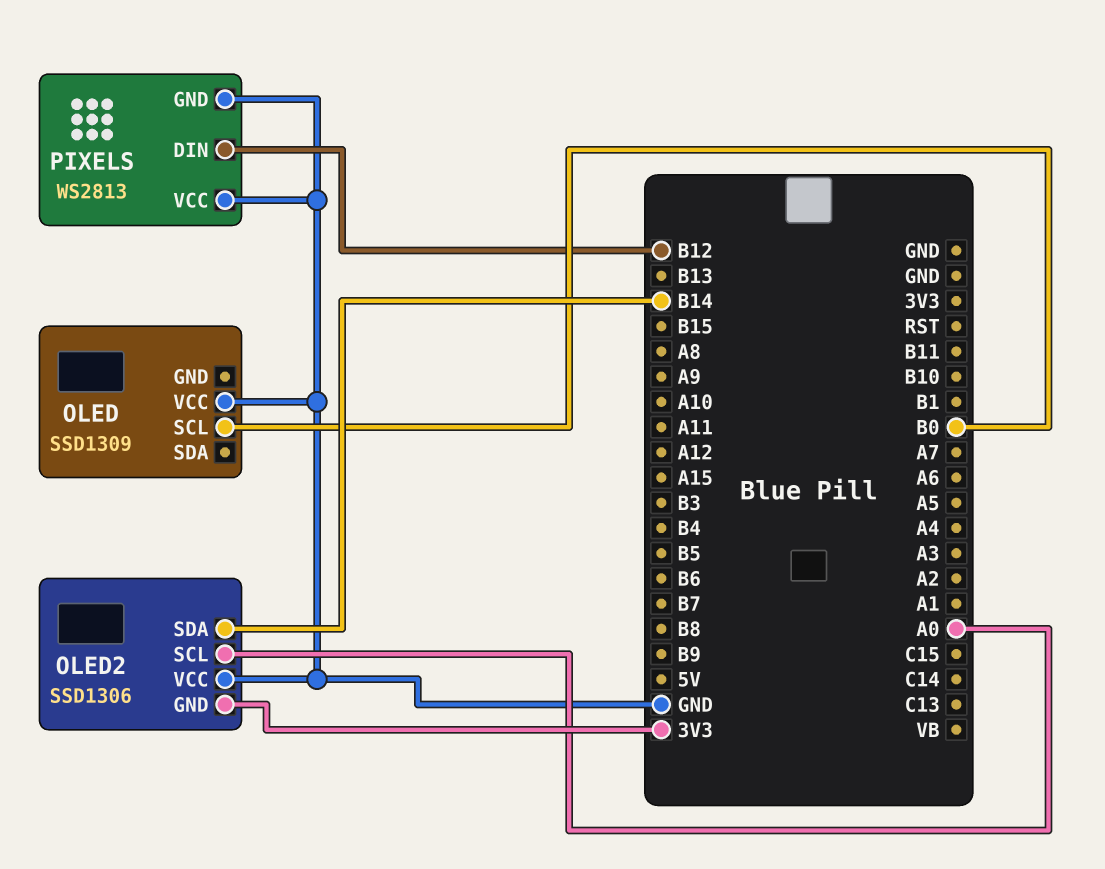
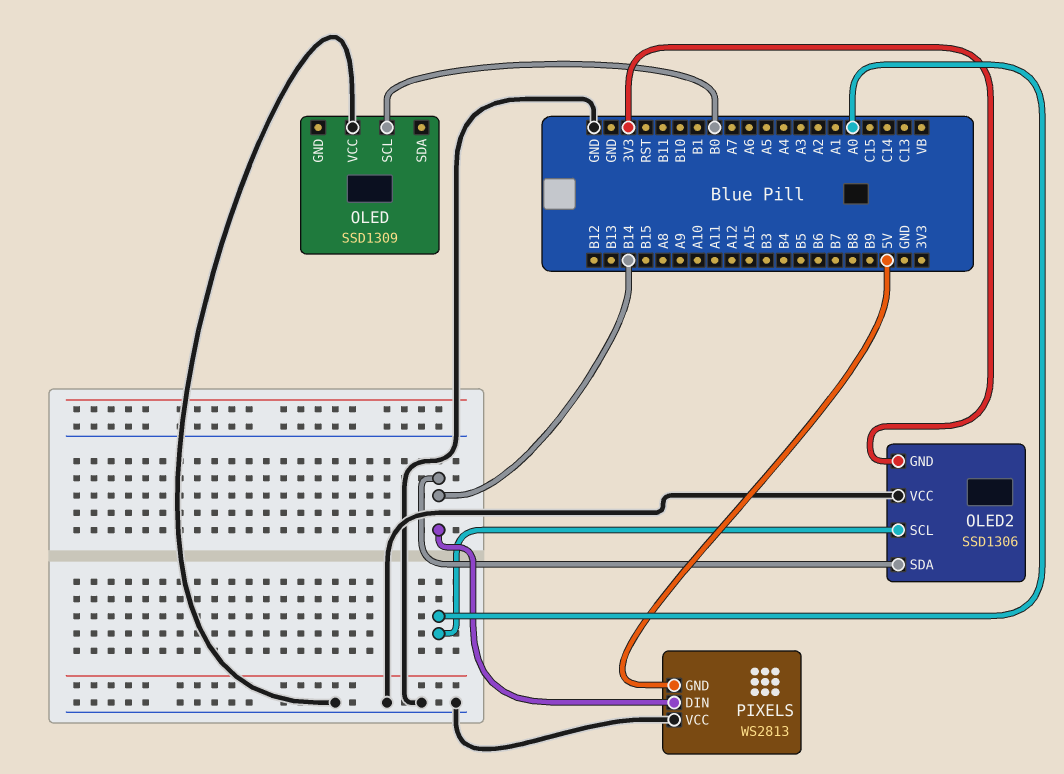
PIXELS pin DIN: B12 -> B14
PIXELS pin GND: GND -> 5V

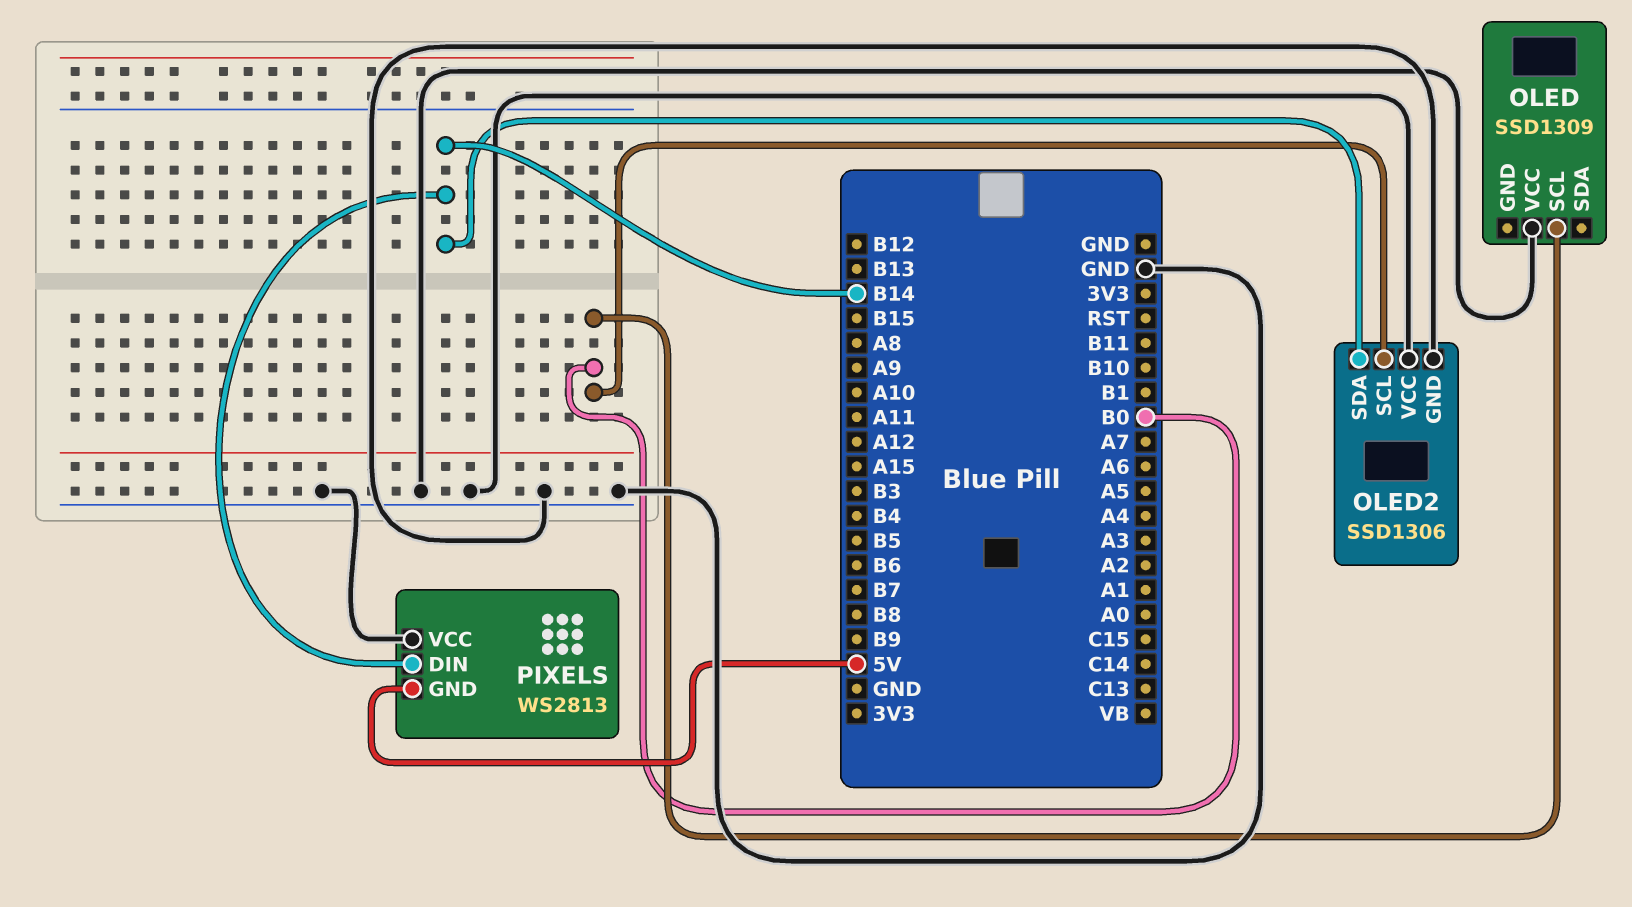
OLED2 pin GND: 3V3 -> GND
OLED2 pin SCL: A0 -> B0

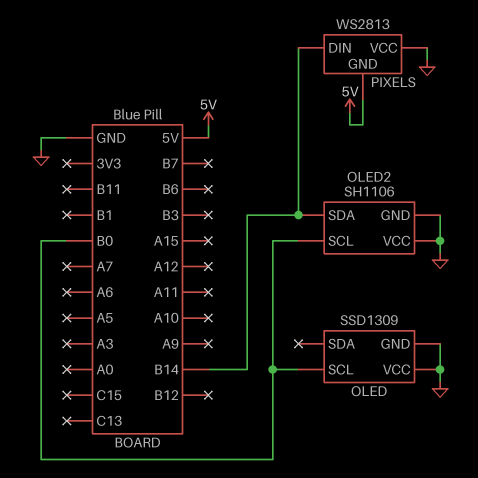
OLED pin GND: none -> GND
OLED2: SSD1306 -> SH1106

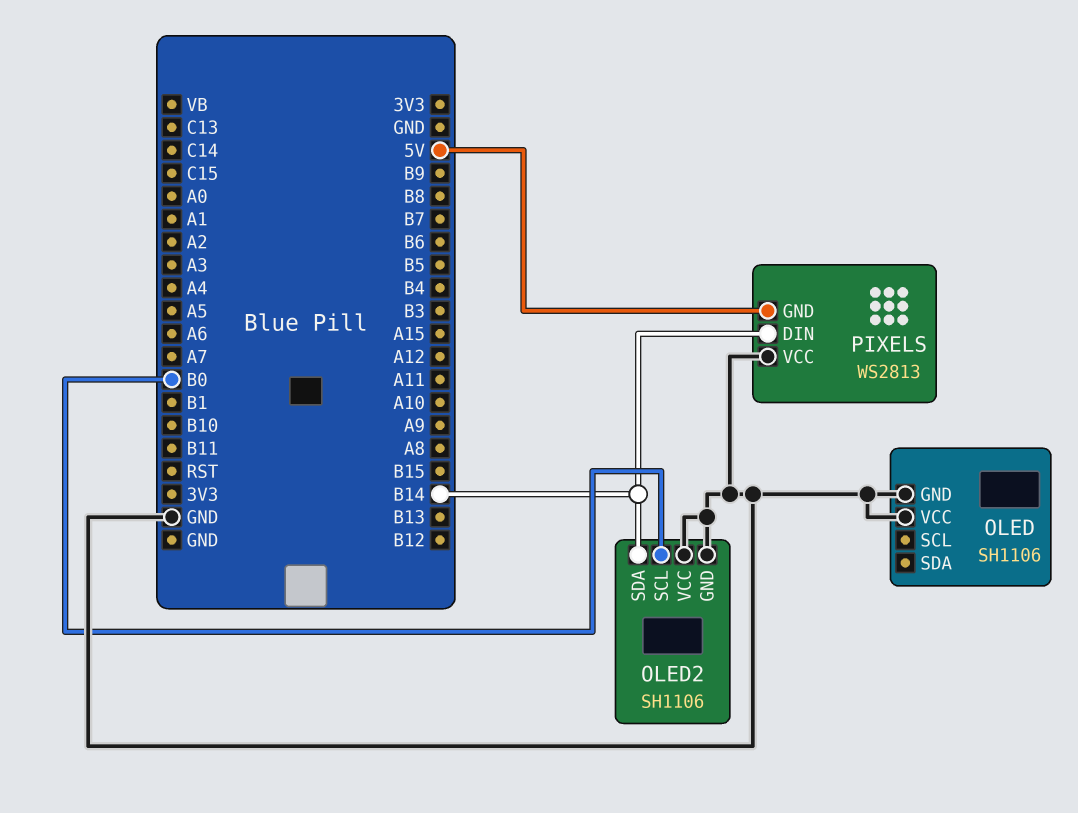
OLED: SSD1309 -> SH1106
OLED pin SCL: B0 -> none

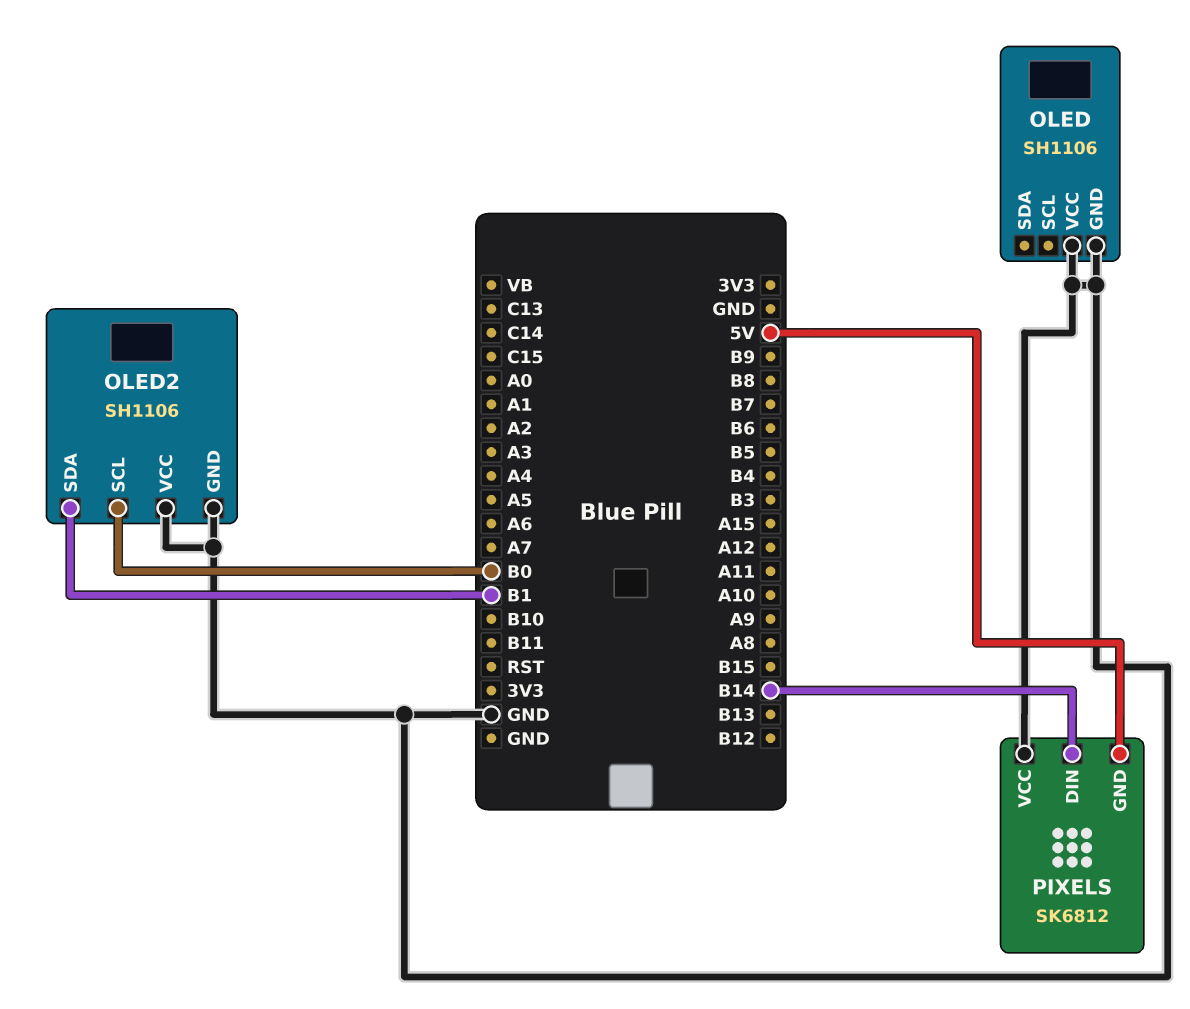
OLED2 pin SDA: B14 -> B1
PIXELS: WS2813 -> SK6812

